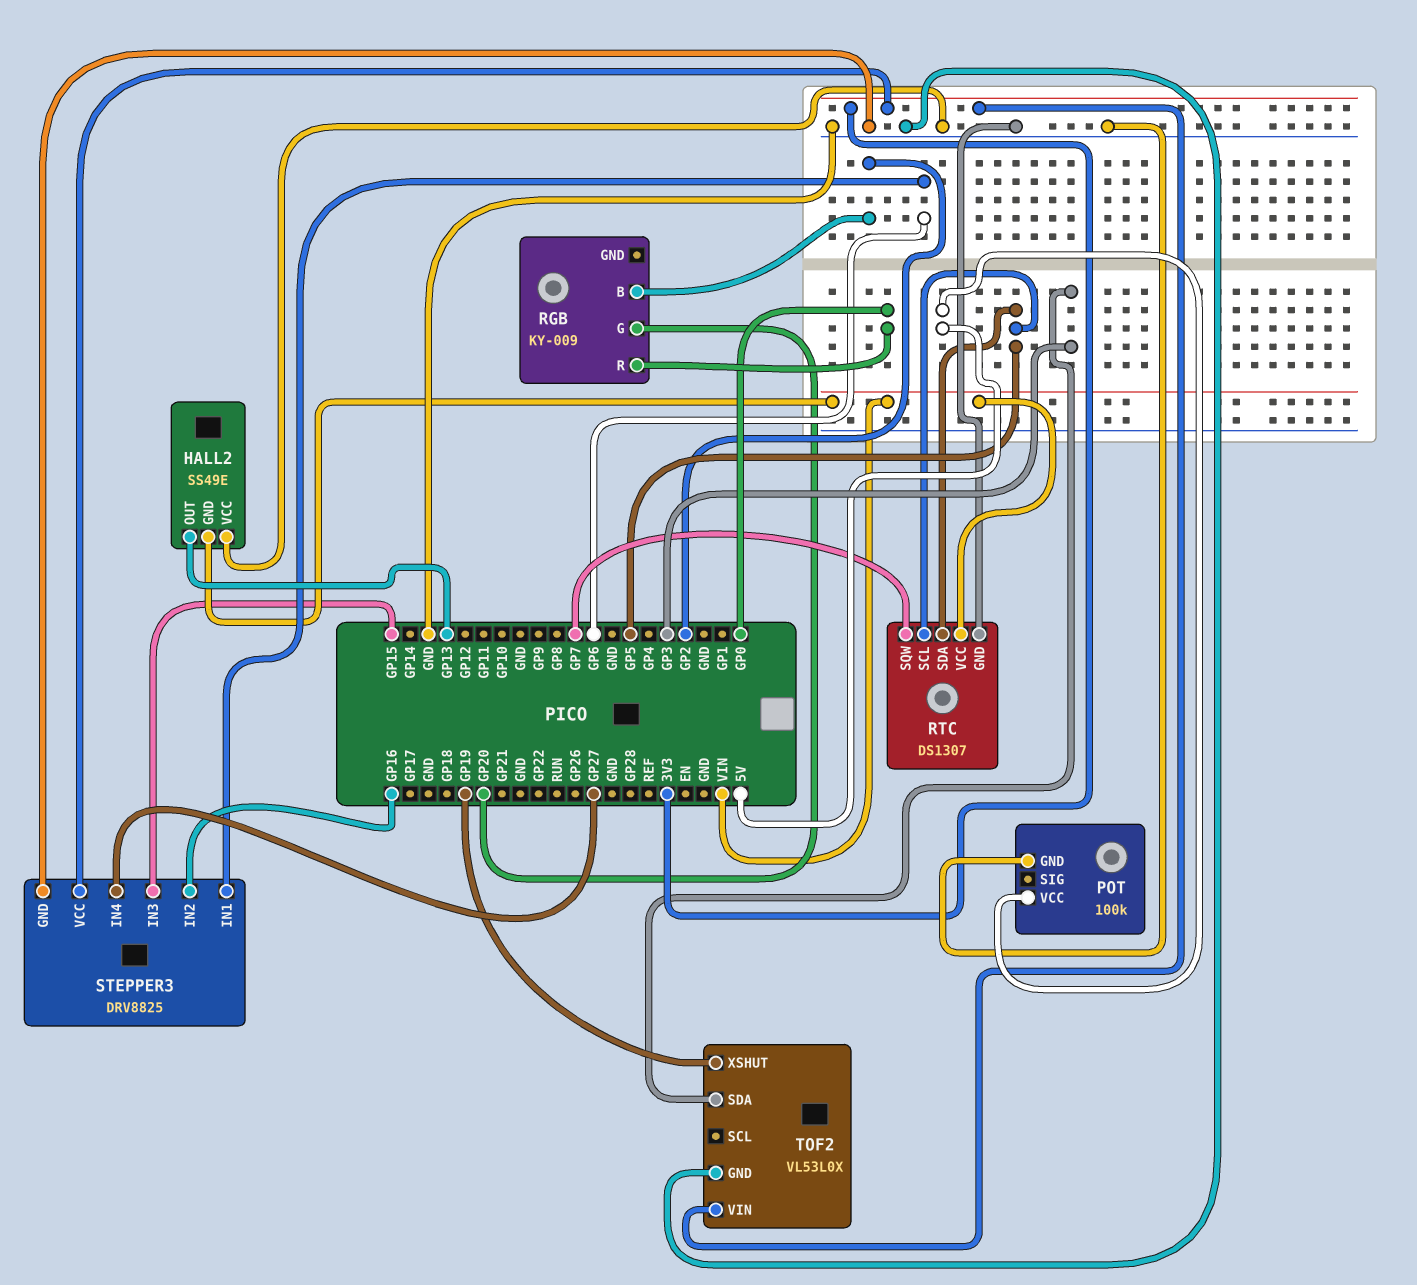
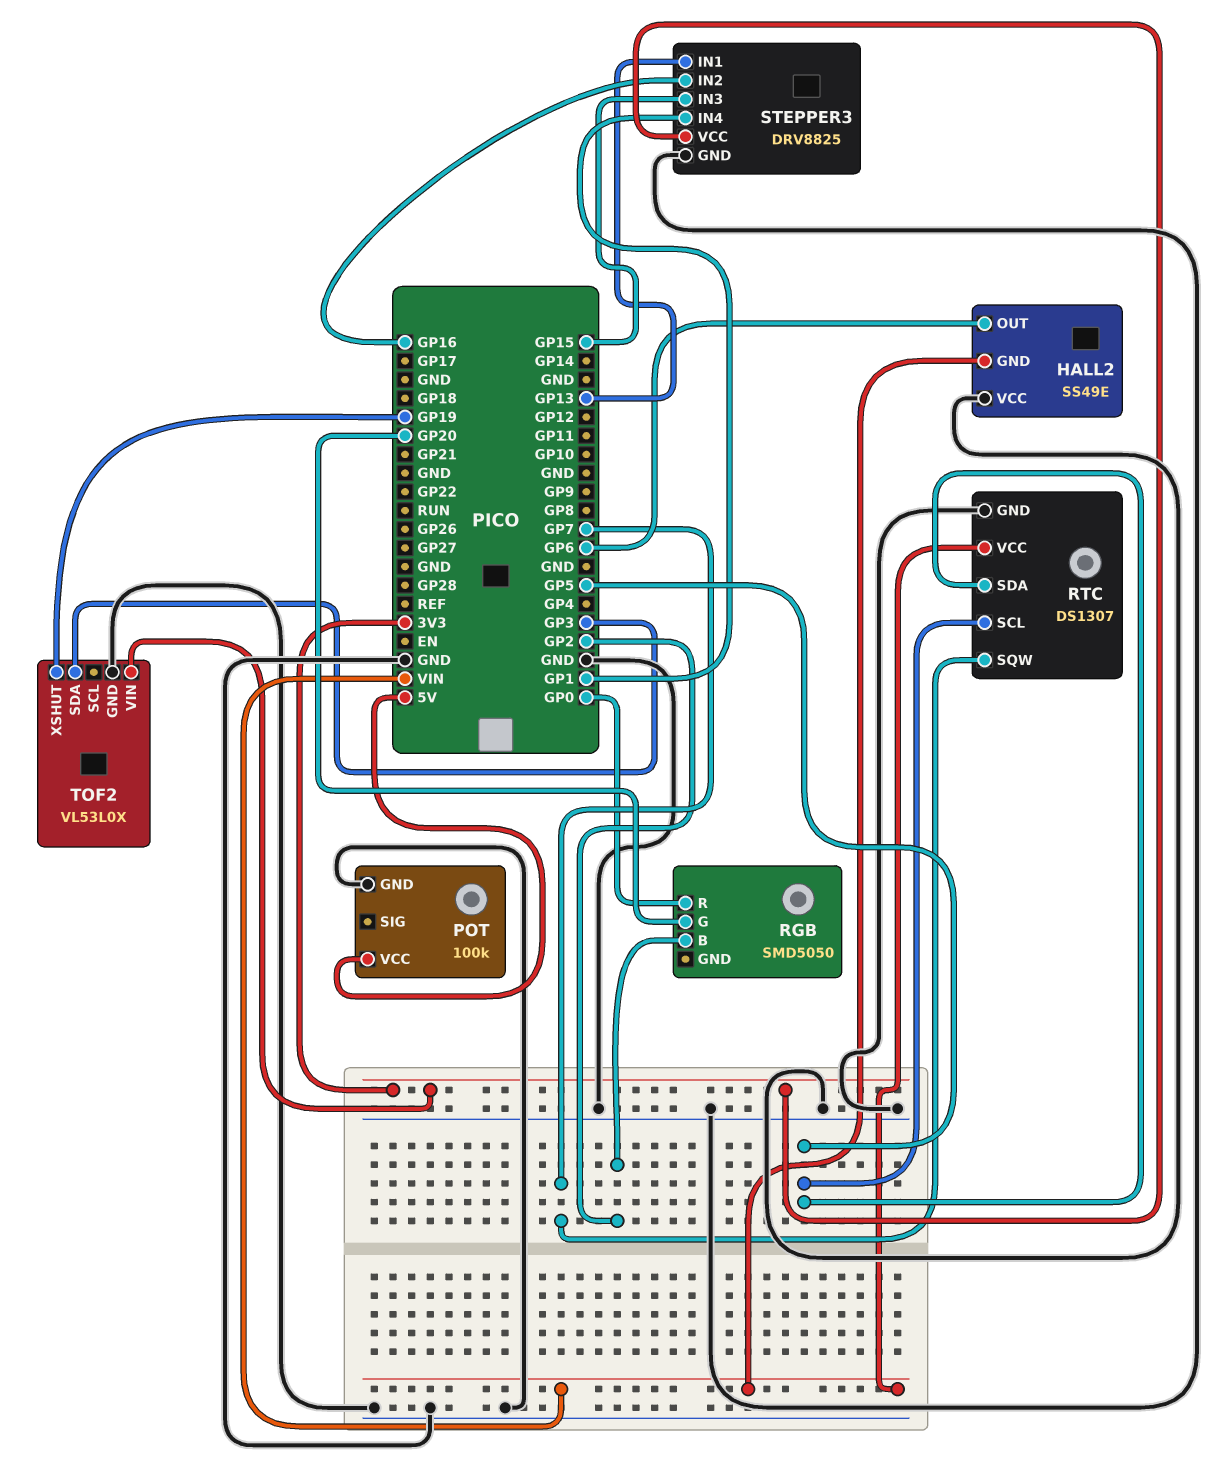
HALL2 pin OUT: GP13 -> GP6
RGB: KY-009 -> SMD5050
STEPPER3 pin IN1: GP6 -> GP13
STEPPER3 pin IN4: GP27 -> GP1

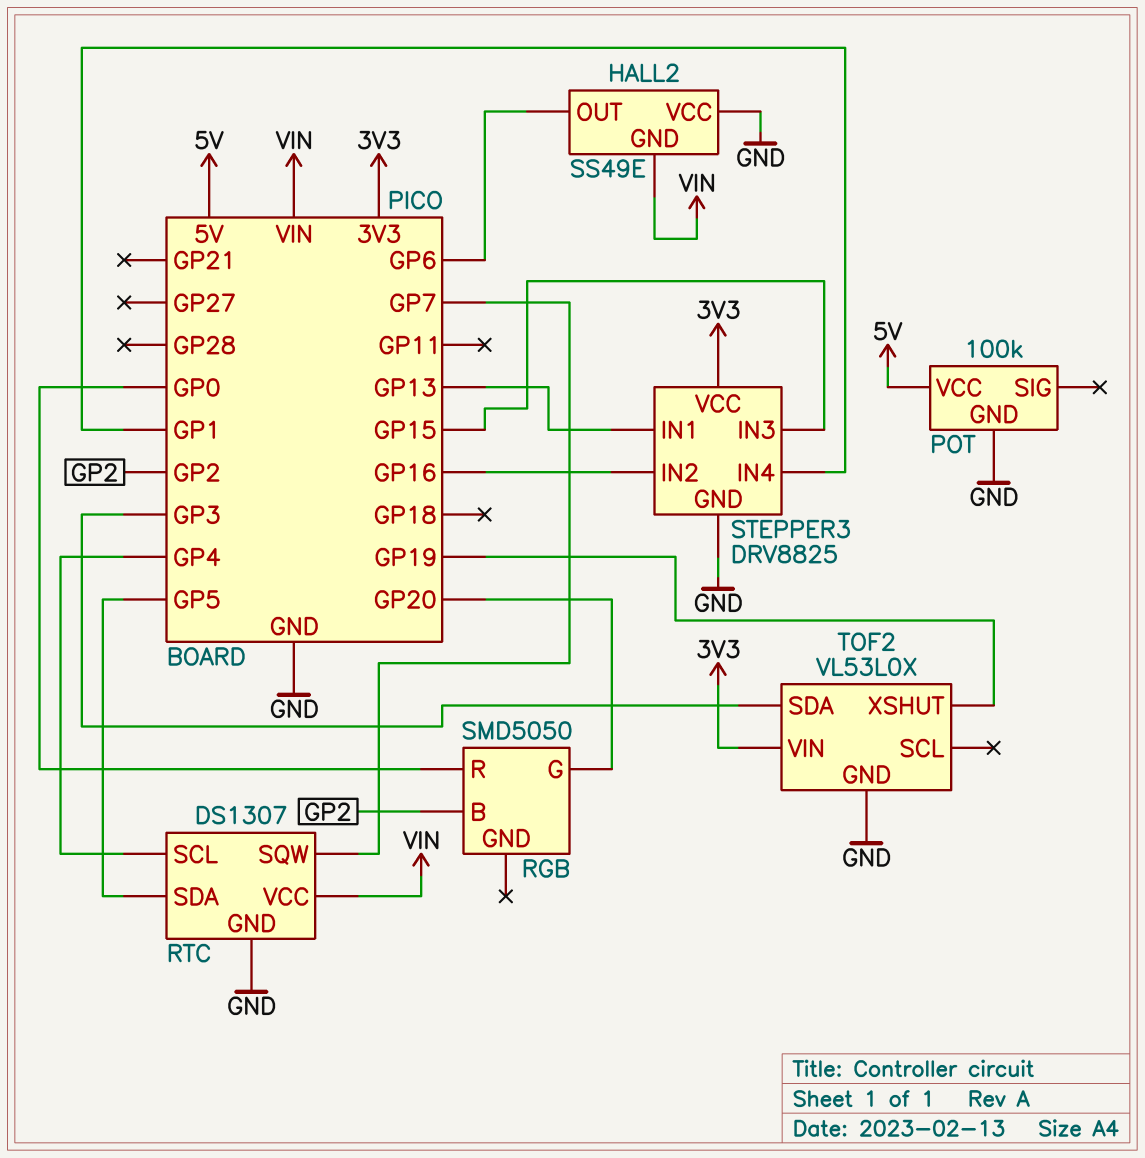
RTC pin SCL: GP5 -> GP4

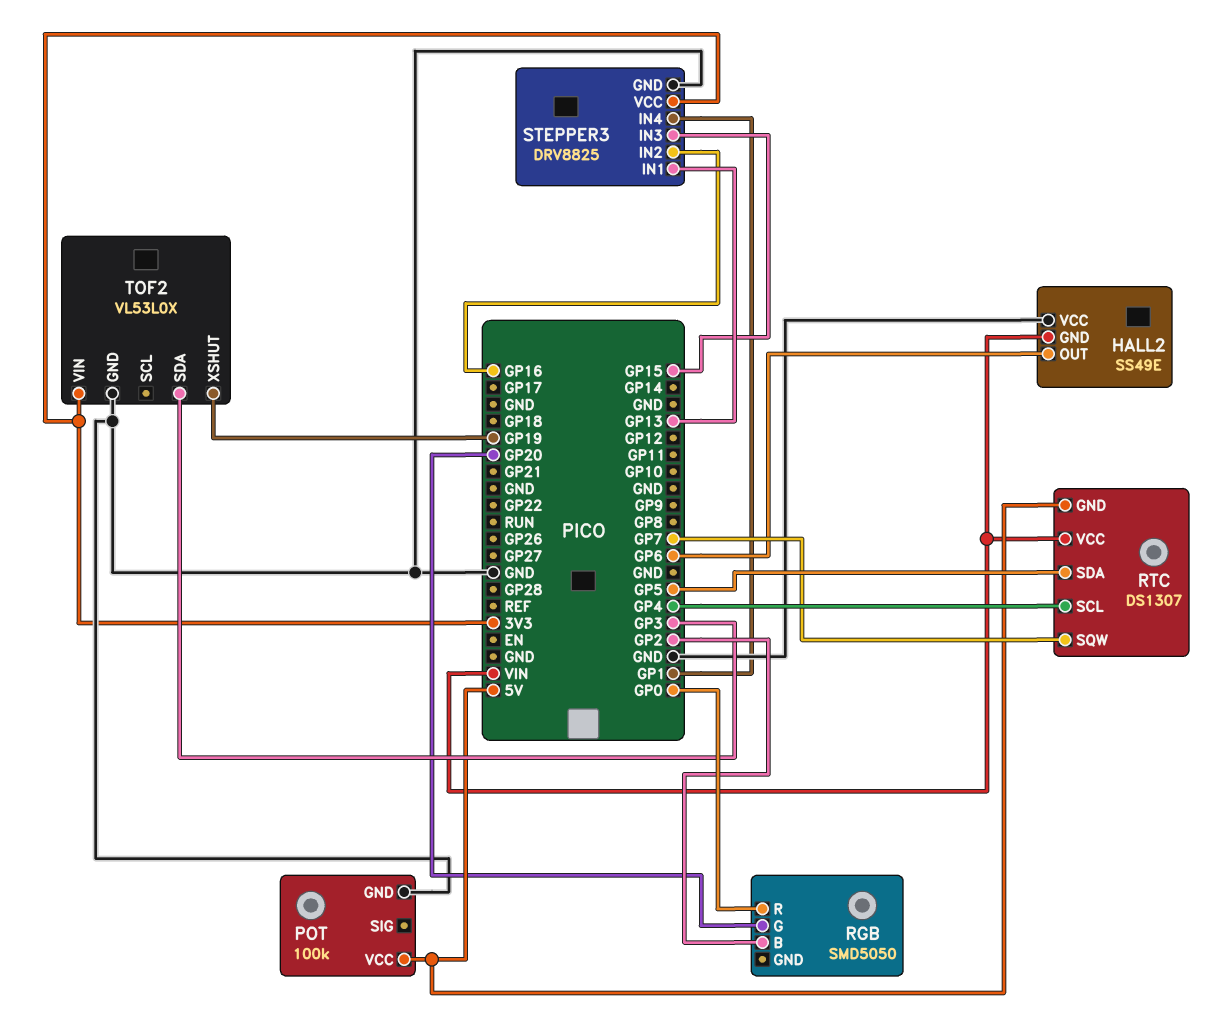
RTC pin GND: GND -> 5V

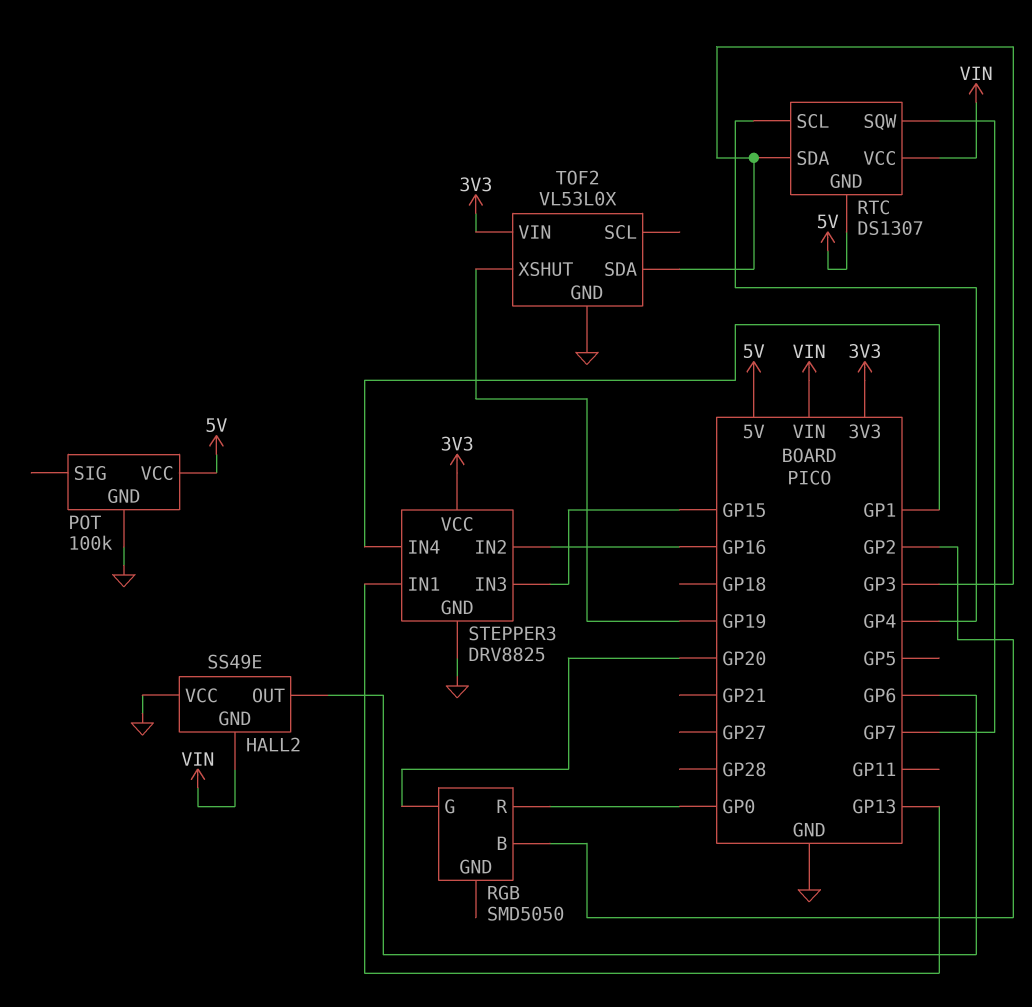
RTC pin SDA: GP5 -> GP3

